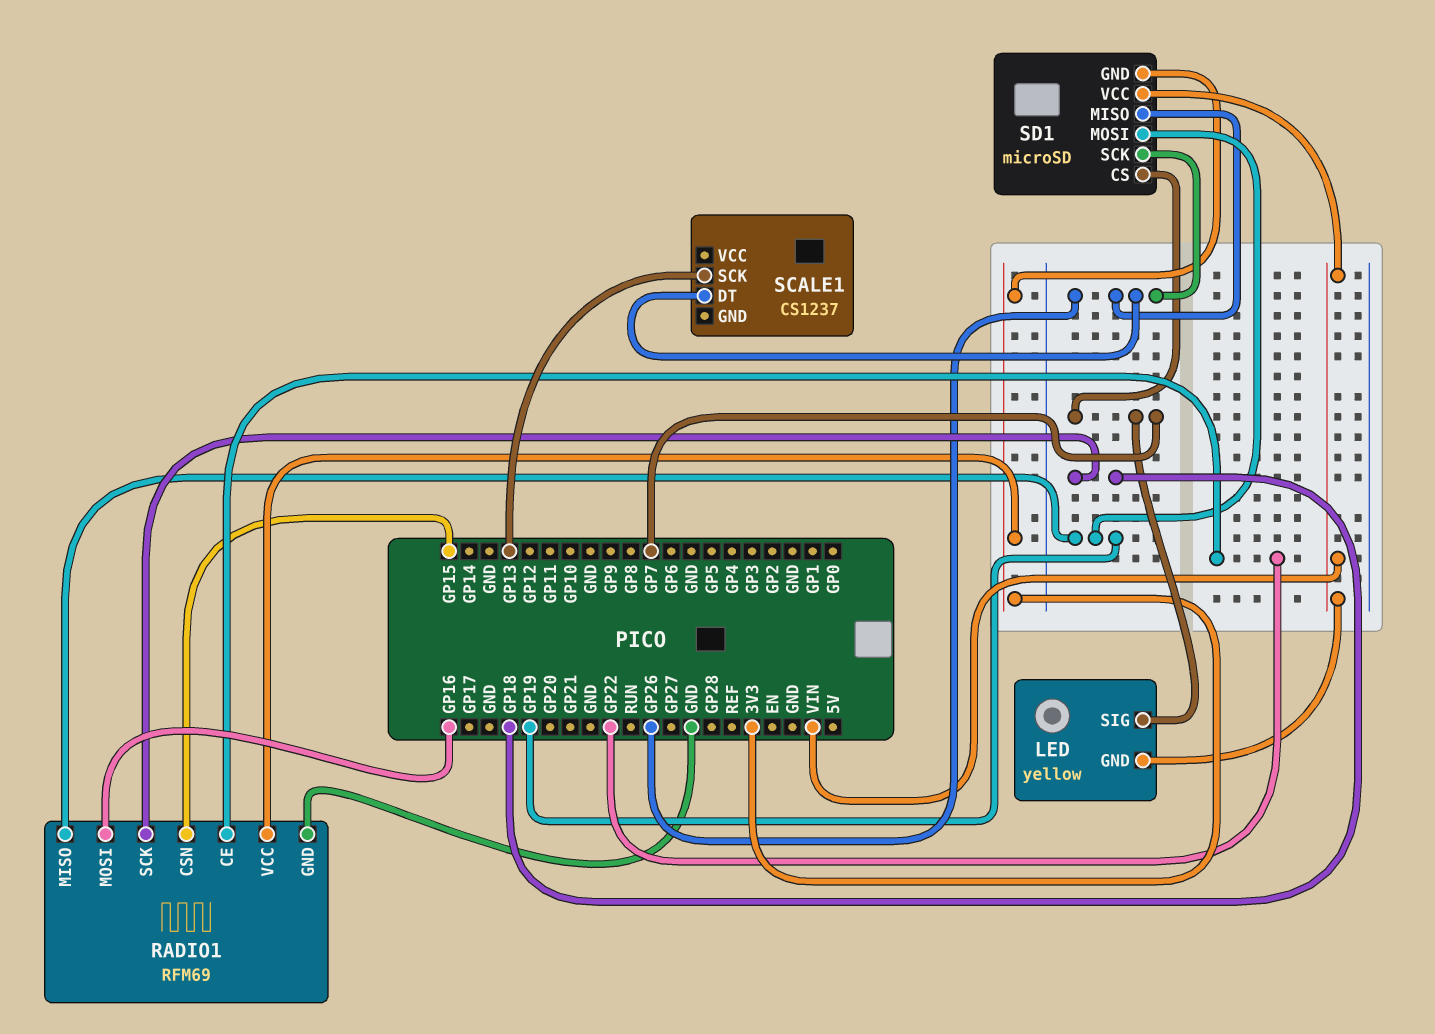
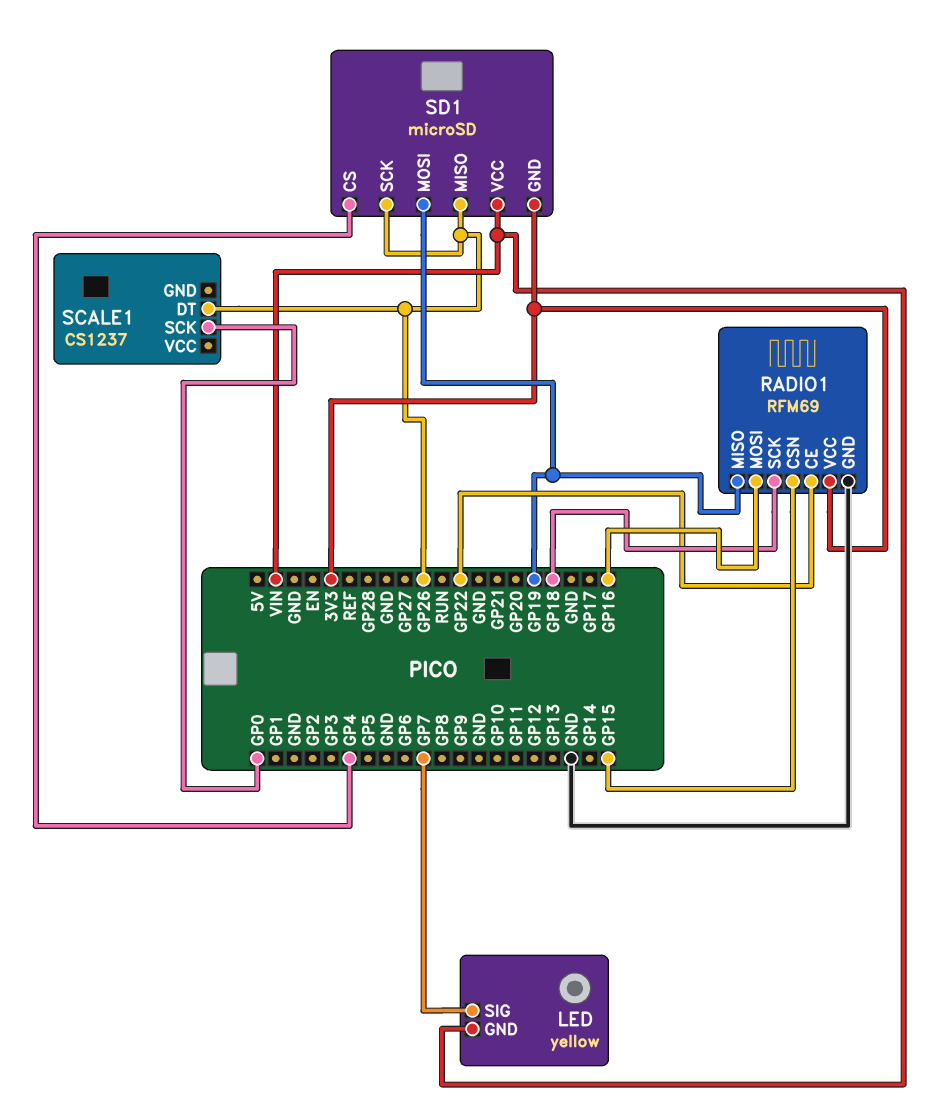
SCALE1 pin SCK: GP13 -> GP0
SD1 pin CS: GP7 -> GP4

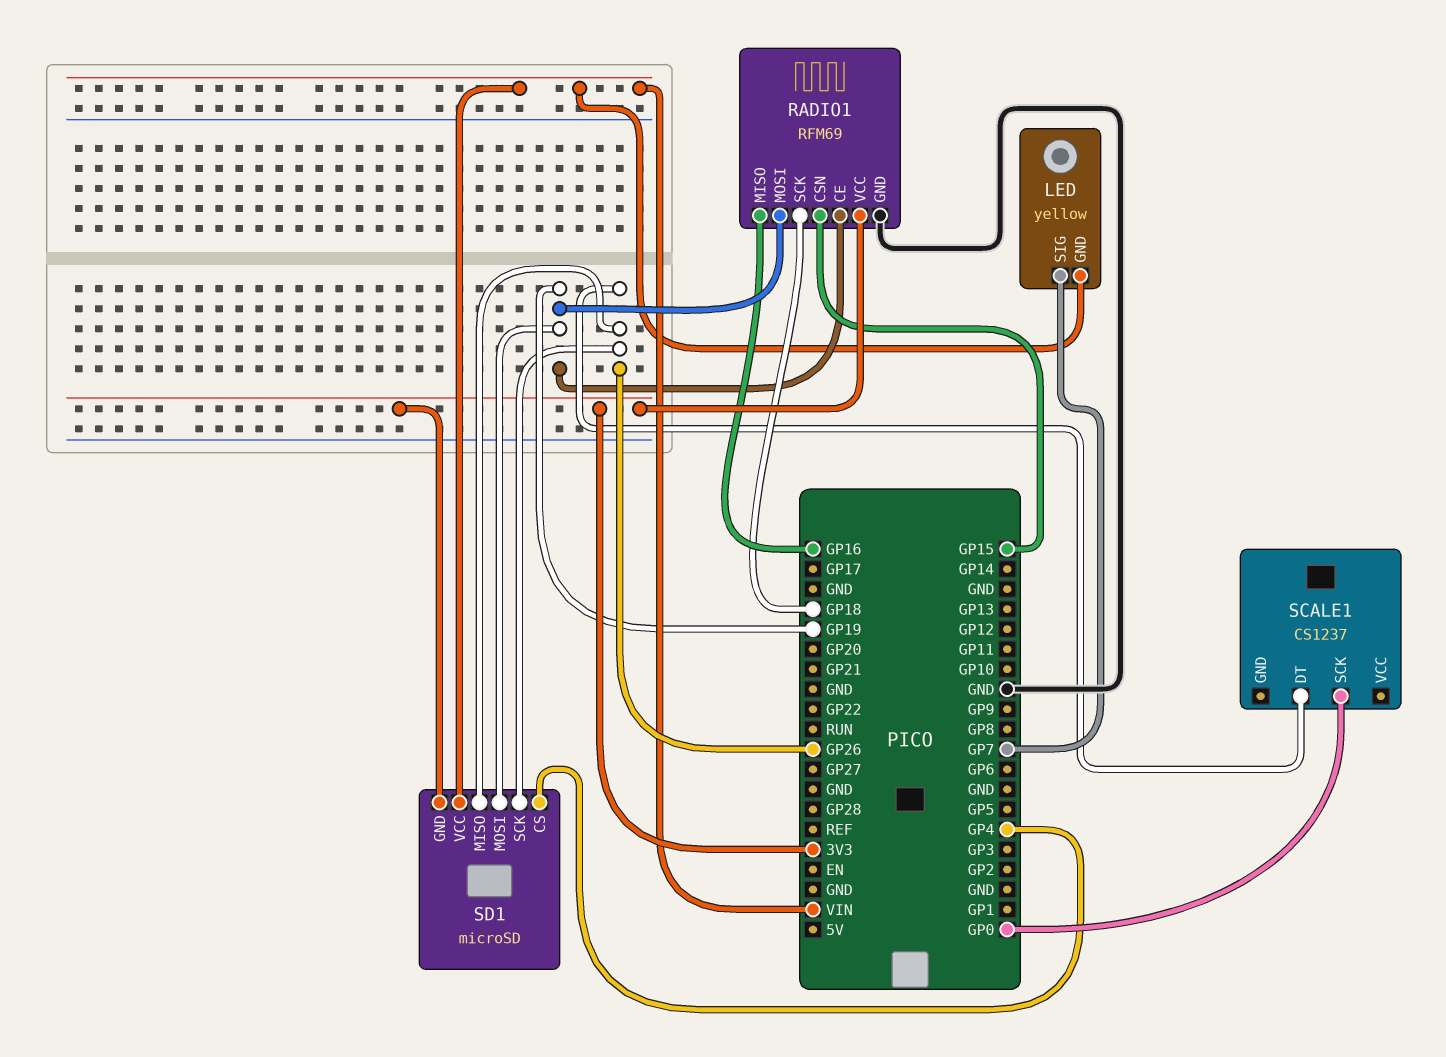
RADIO1 pin CE: GP22 -> GP19
RADIO1 pin MISO: GP19 -> GP16
RADIO1 pin MOSI: GP16 -> GP19

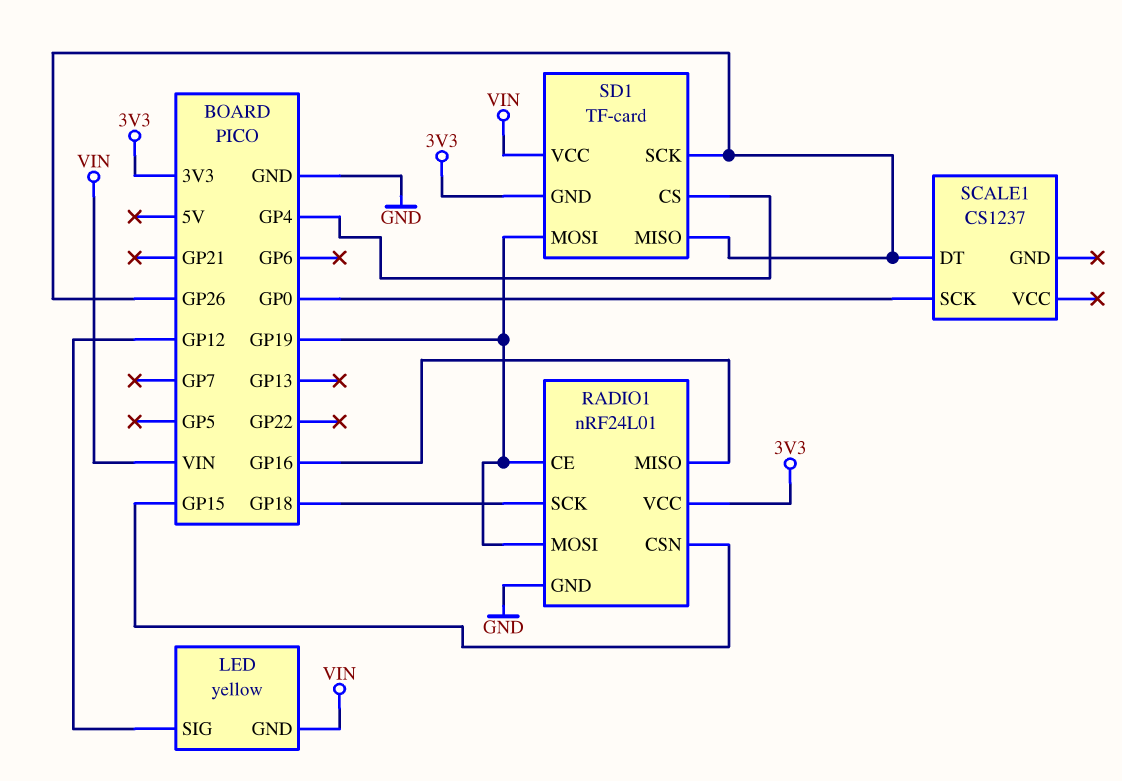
LED pin SIG: GP7 -> GP12
RADIO1: RFM69 -> nRF24L01
SD1: microSD -> TF-card

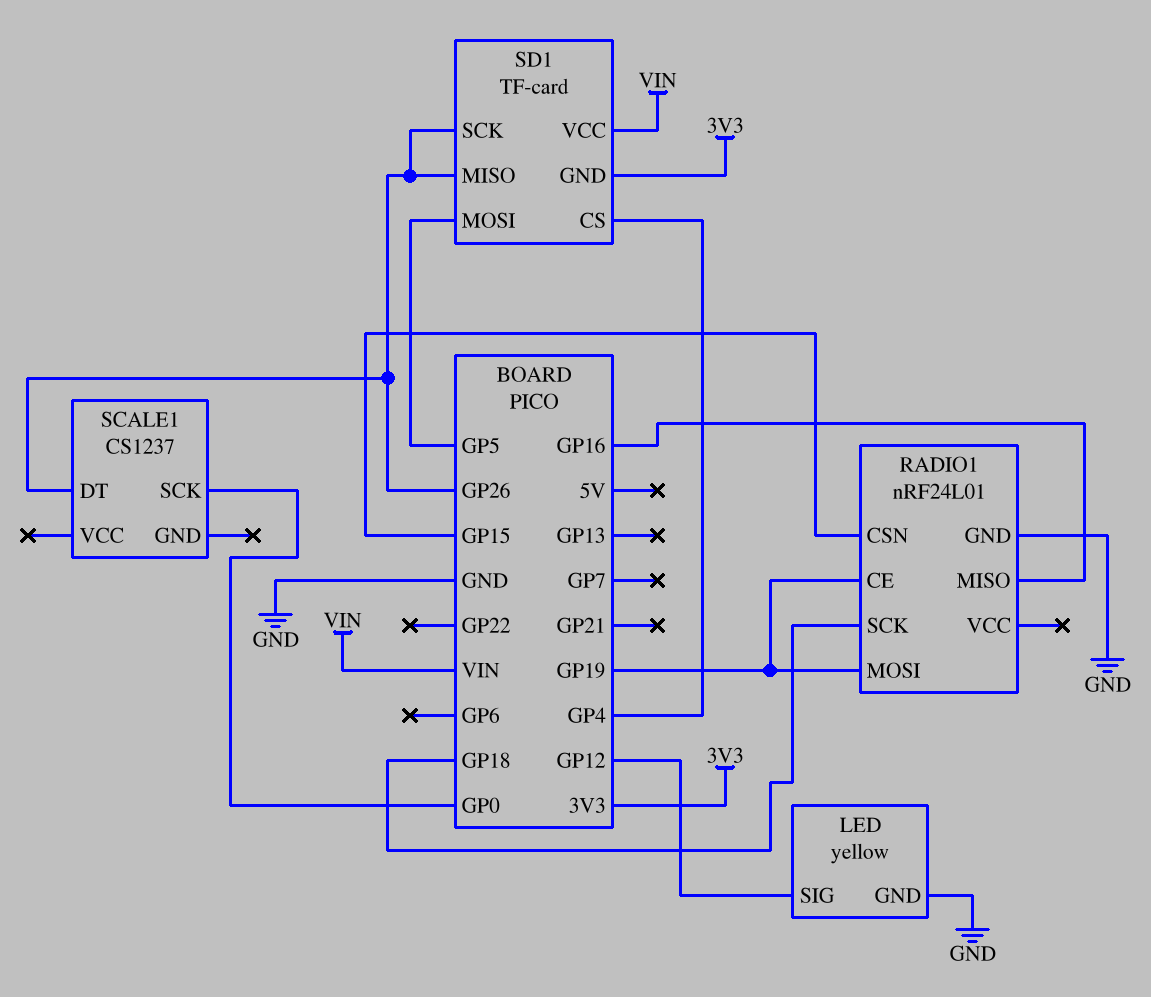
LED pin GND: VIN -> GND
RADIO1 pin VCC: 3V3 -> none
SD1 pin MOSI: GP19 -> GP5

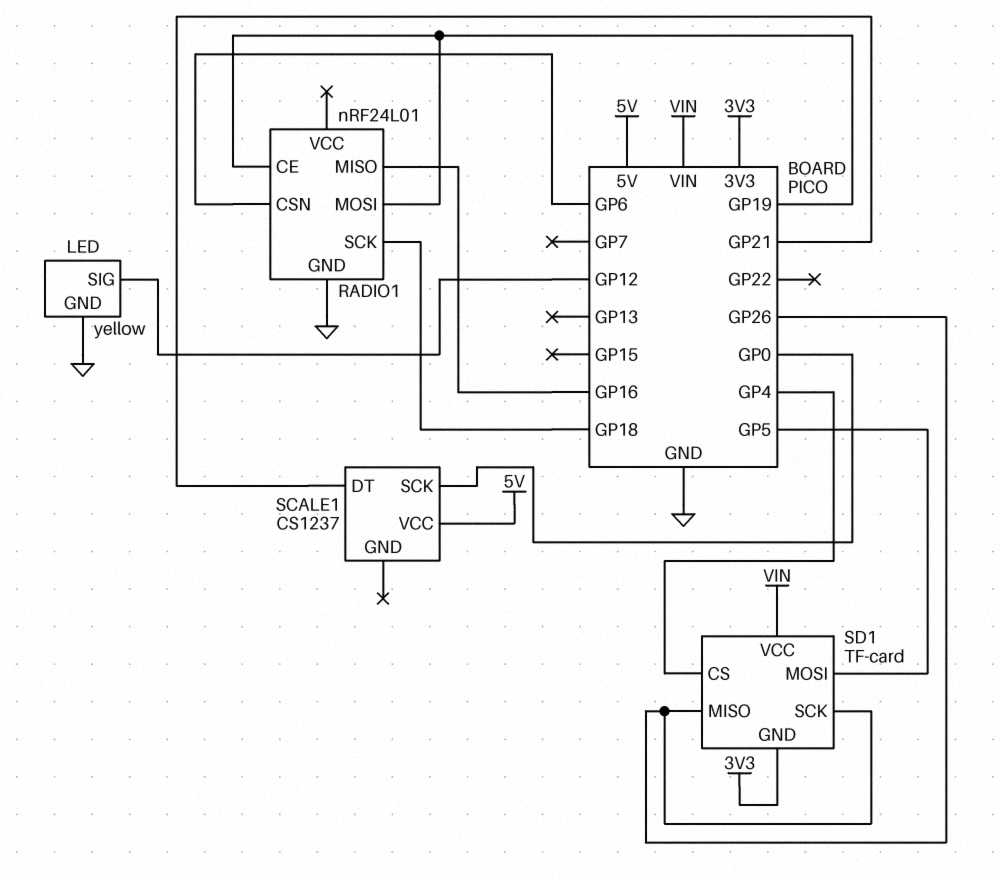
RADIO1 pin CSN: GP15 -> GP6
SCALE1 pin DT: GP26 -> GP21
SCALE1 pin VCC: none -> 5V

